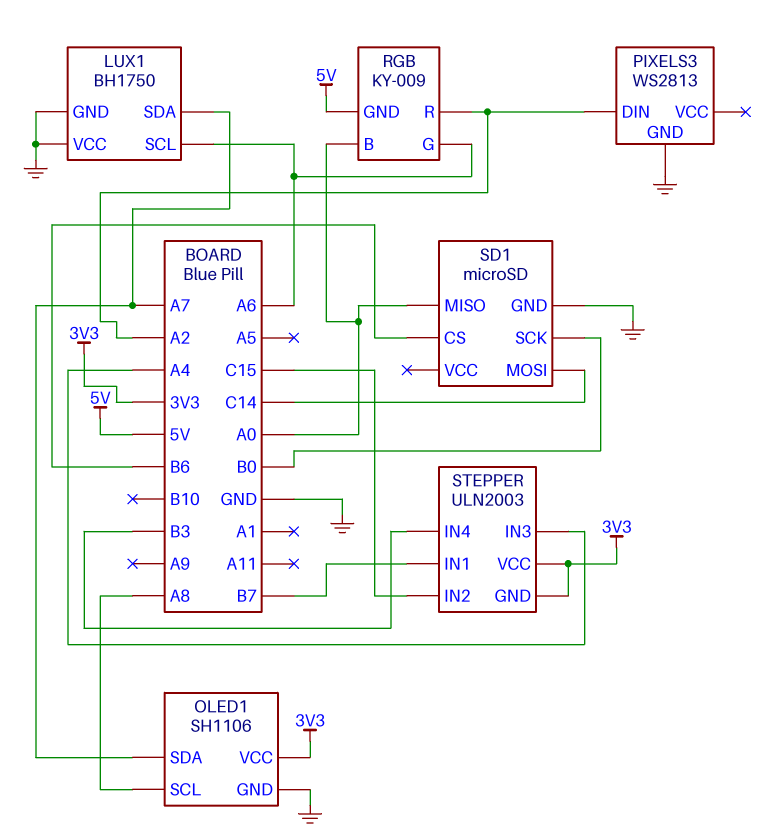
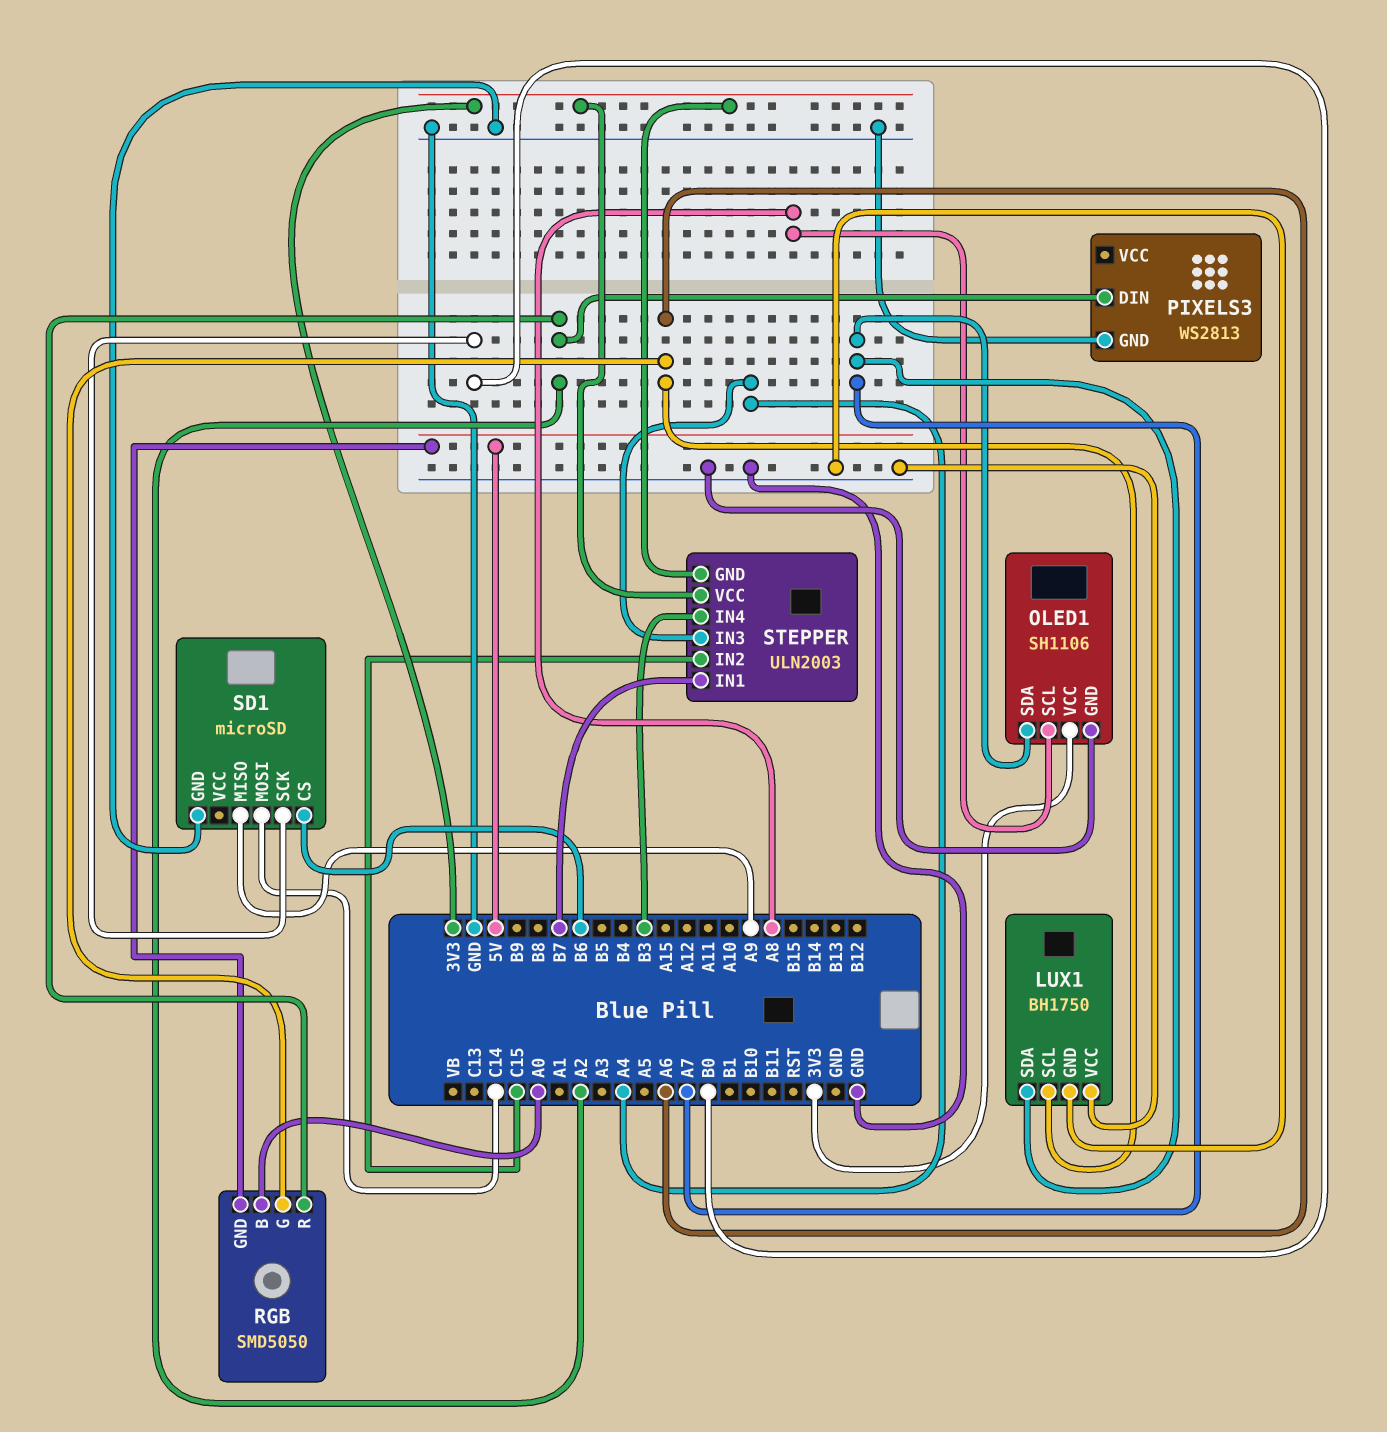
RGB: KY-009 -> SMD5050
SD1 pin MISO: A0 -> A9

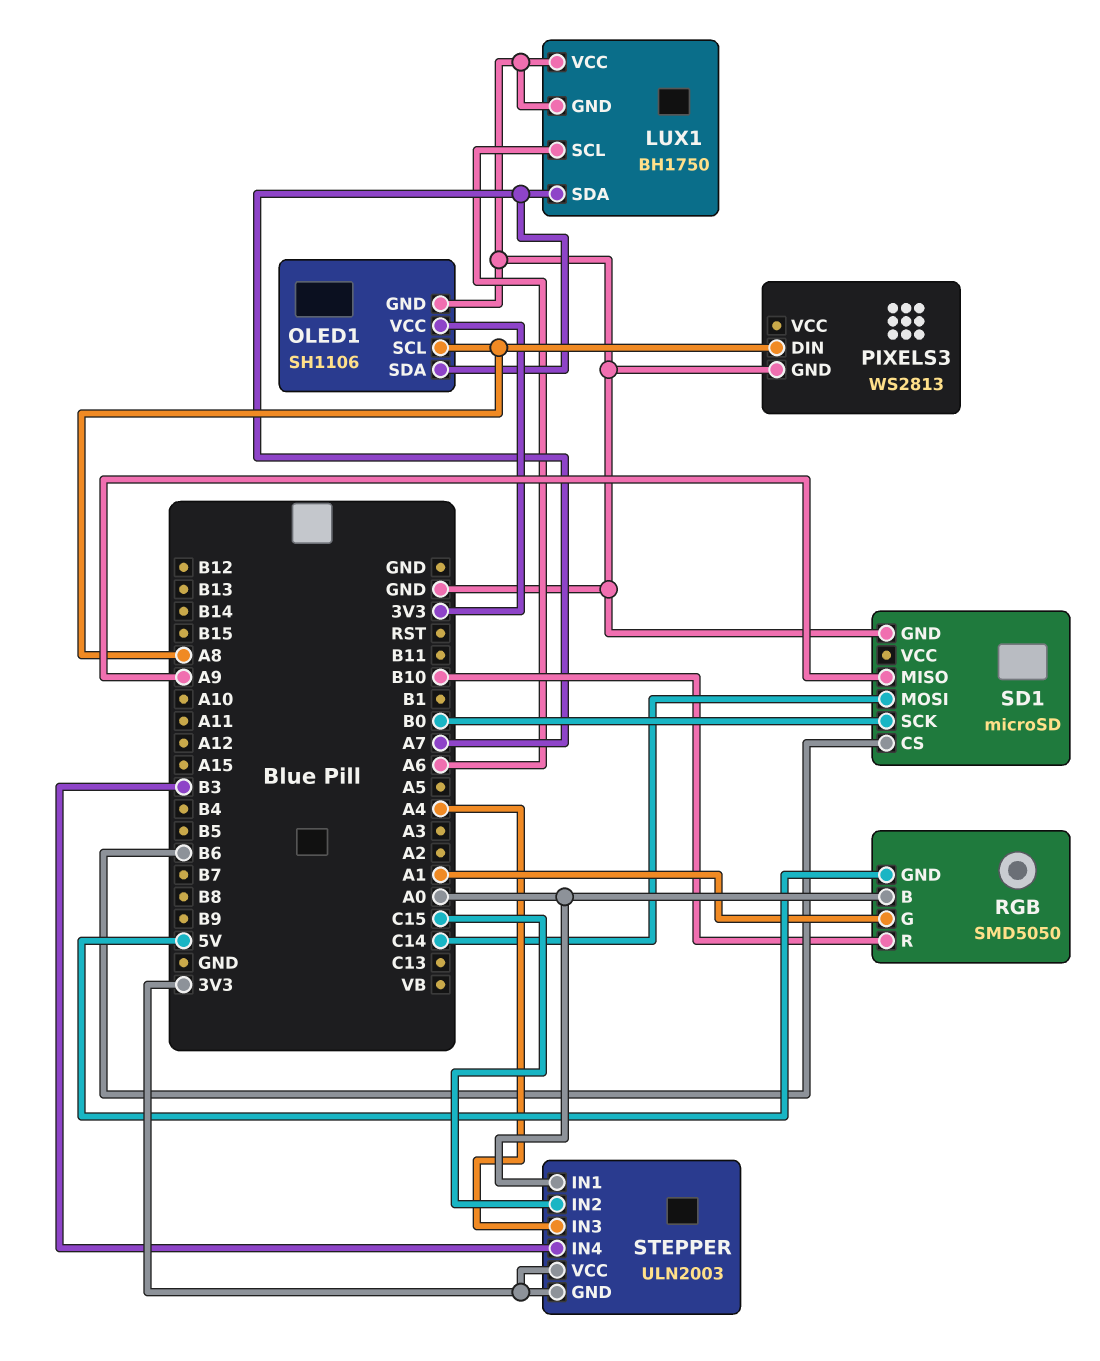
PIXELS3 pin DIN: A2 -> A8
RGB pin G: A6 -> A1
RGB pin R: A2 -> B10
STEPPER pin IN1: B7 -> A0

